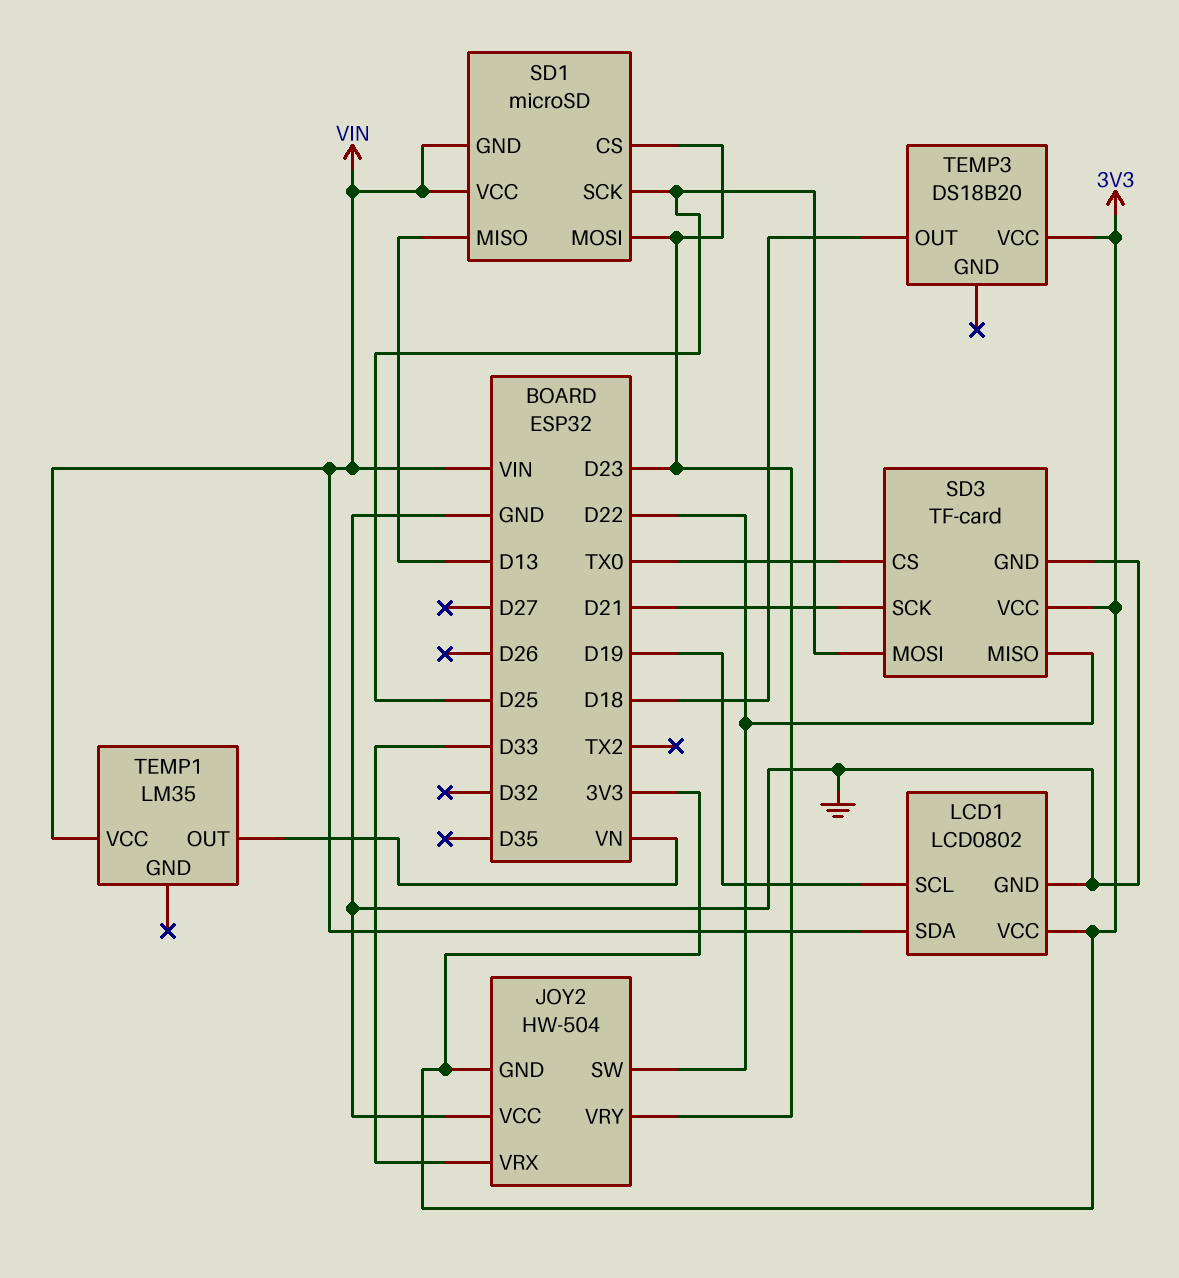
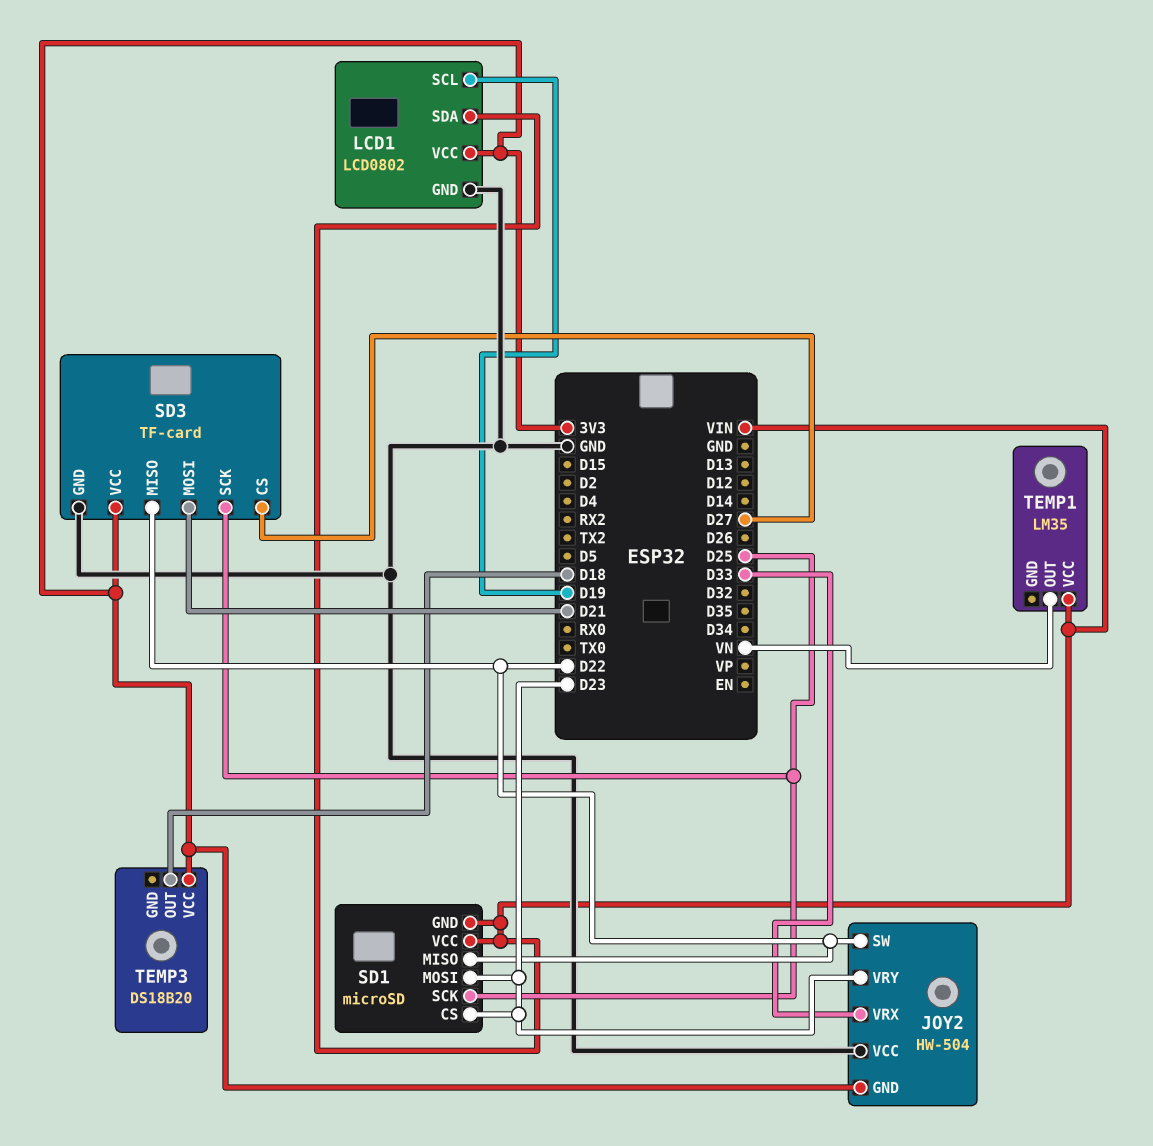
SD1 pin MISO: D13 -> D22
SD3 pin CS: TX0 -> D27
SD3 pin MOSI: D25 -> D21
SD3 pin SCK: D21 -> D25

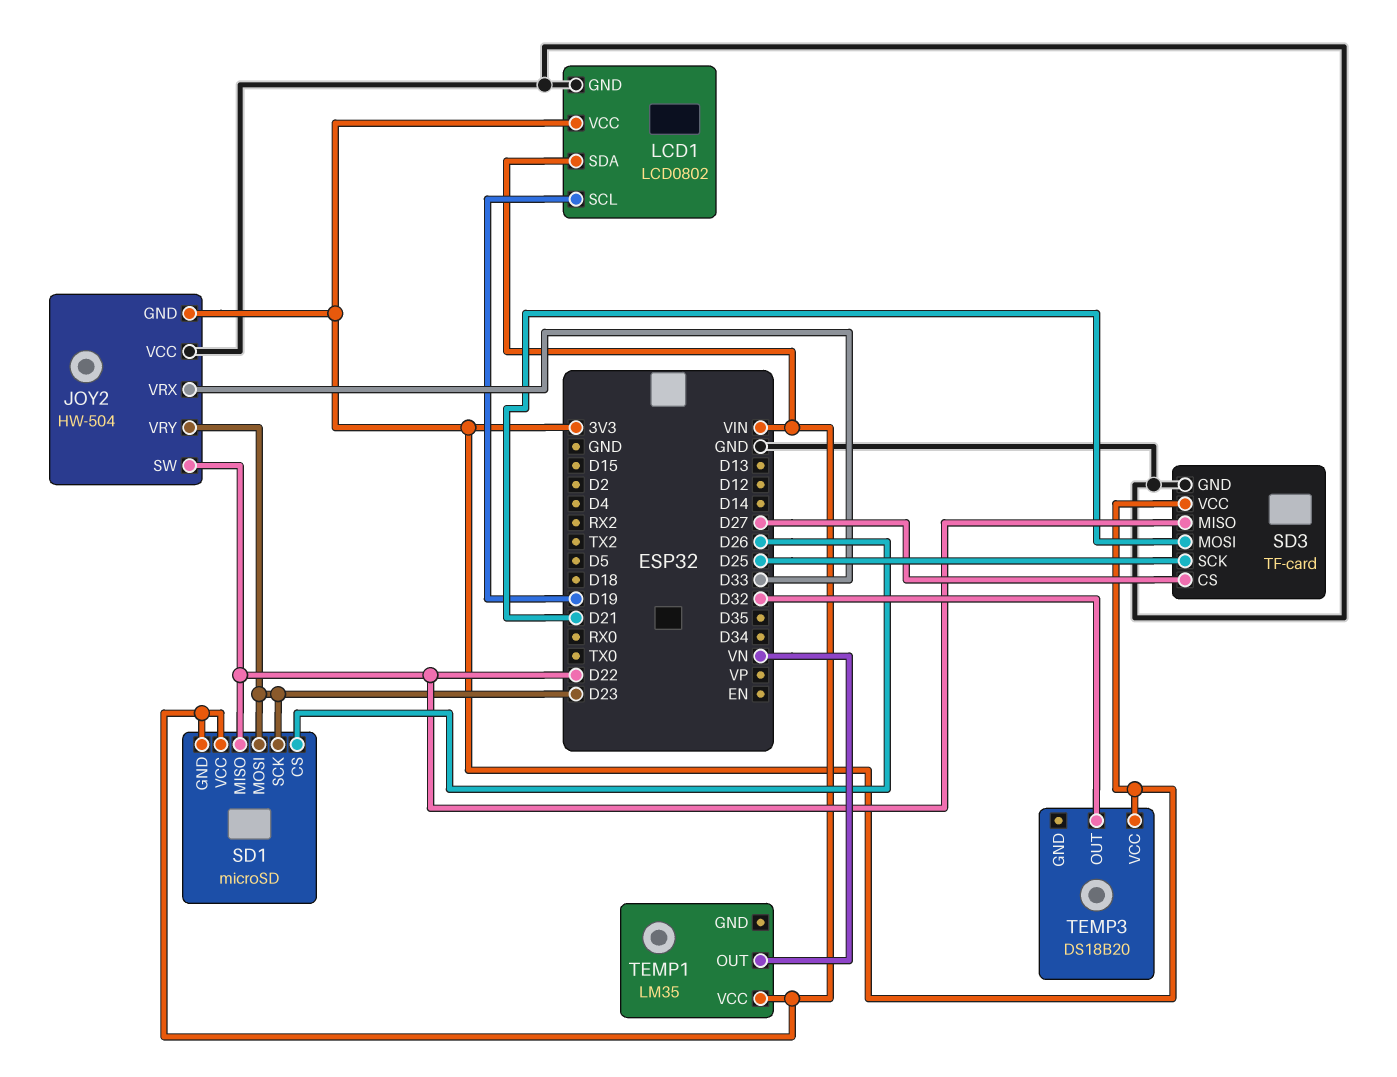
SD1 pin CS: D23 -> D26
SD1 pin SCK: D25 -> D23
TEMP3 pin OUT: D18 -> D32

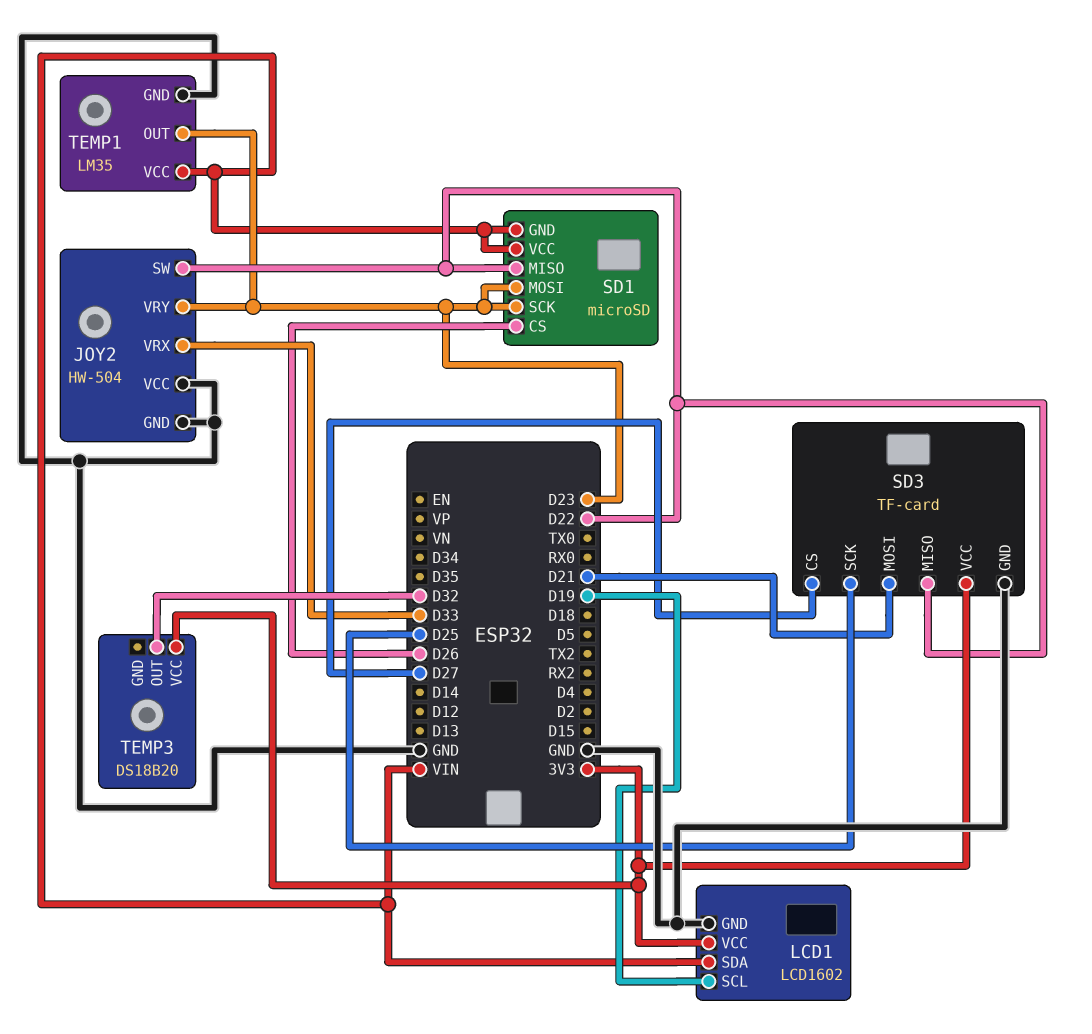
JOY2 pin GND: 3V3 -> GND
LCD1: LCD0802 -> LCD1602
TEMP1 pin GND: none -> GND
TEMP1 pin OUT: VN -> D23

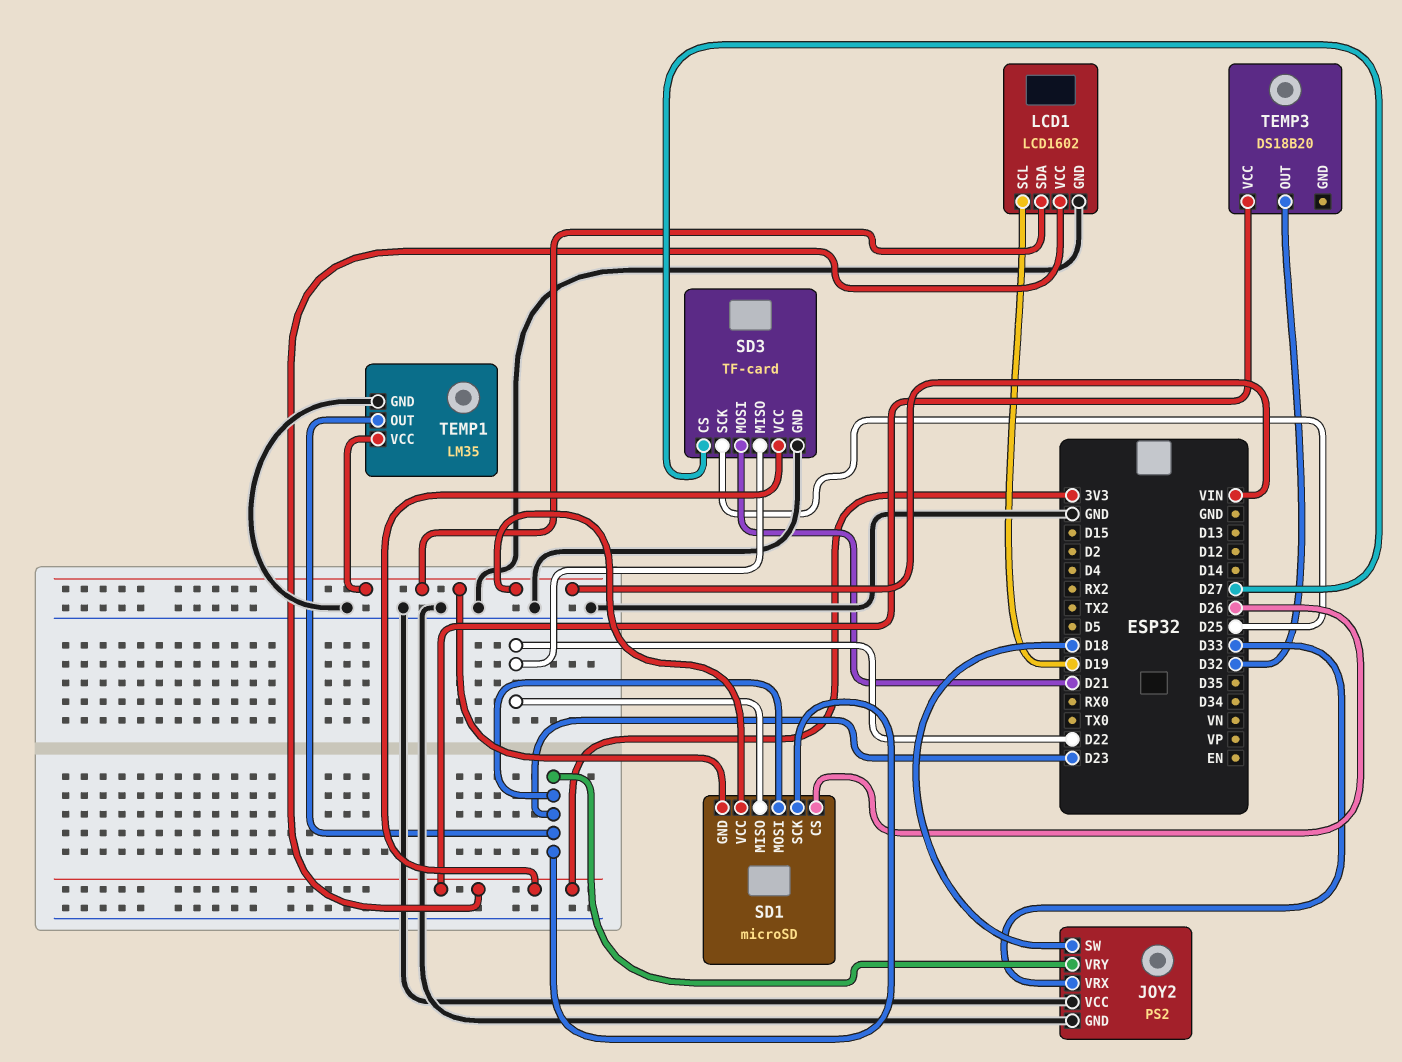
JOY2: HW-504 -> PS2
JOY2 pin SW: D22 -> D18

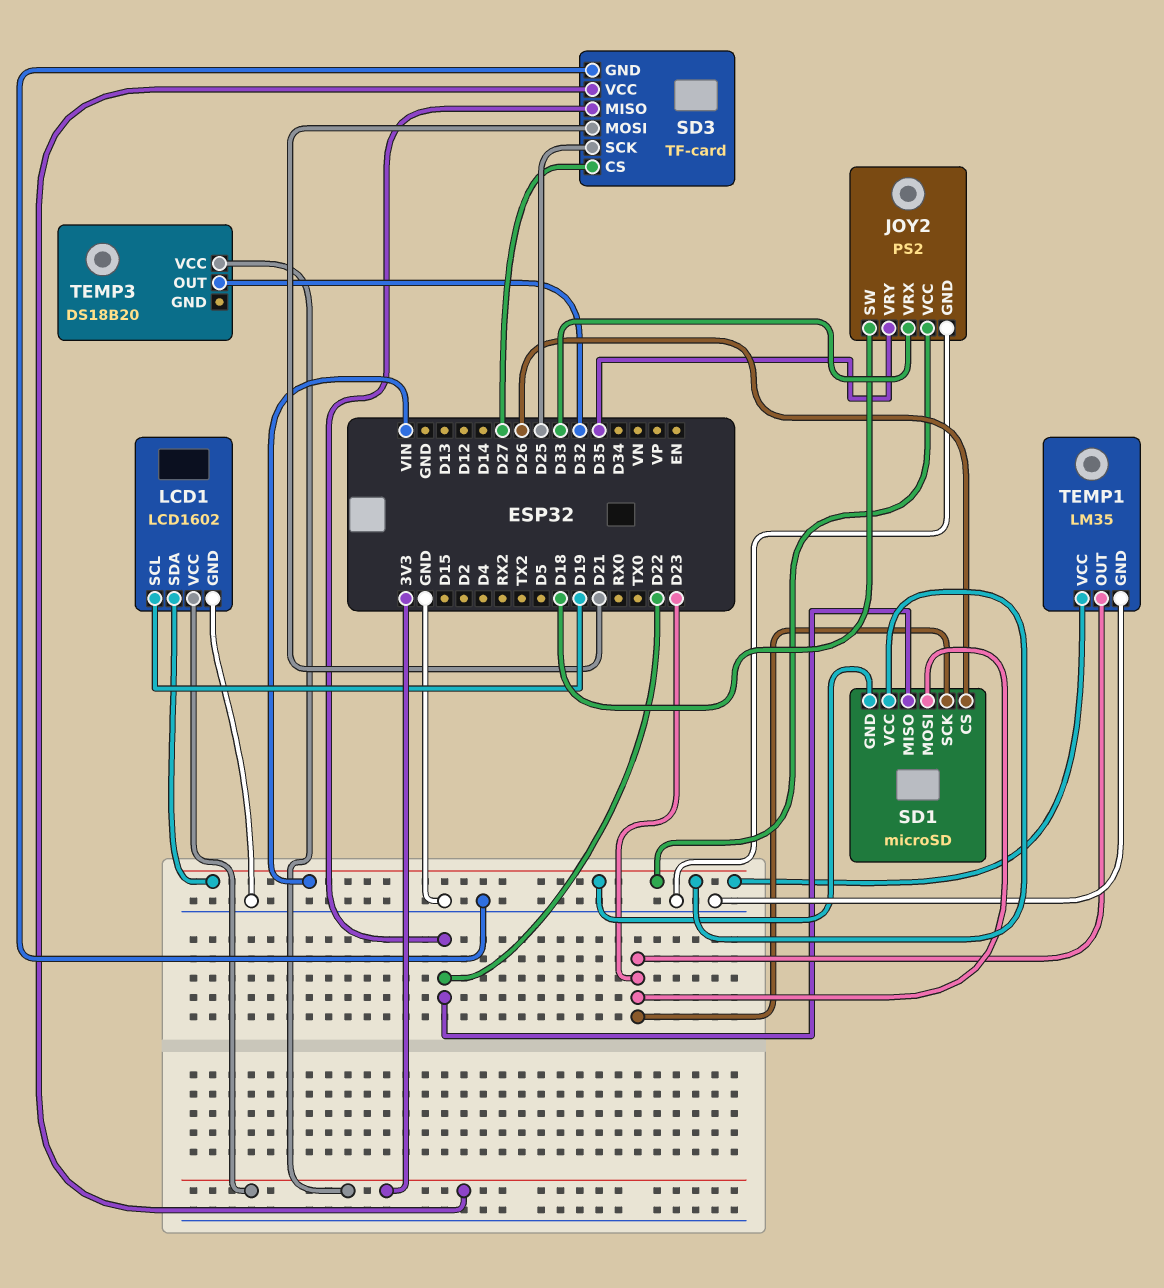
JOY2 pin VCC: GND -> VIN
JOY2 pin VRY: D23 -> D35

